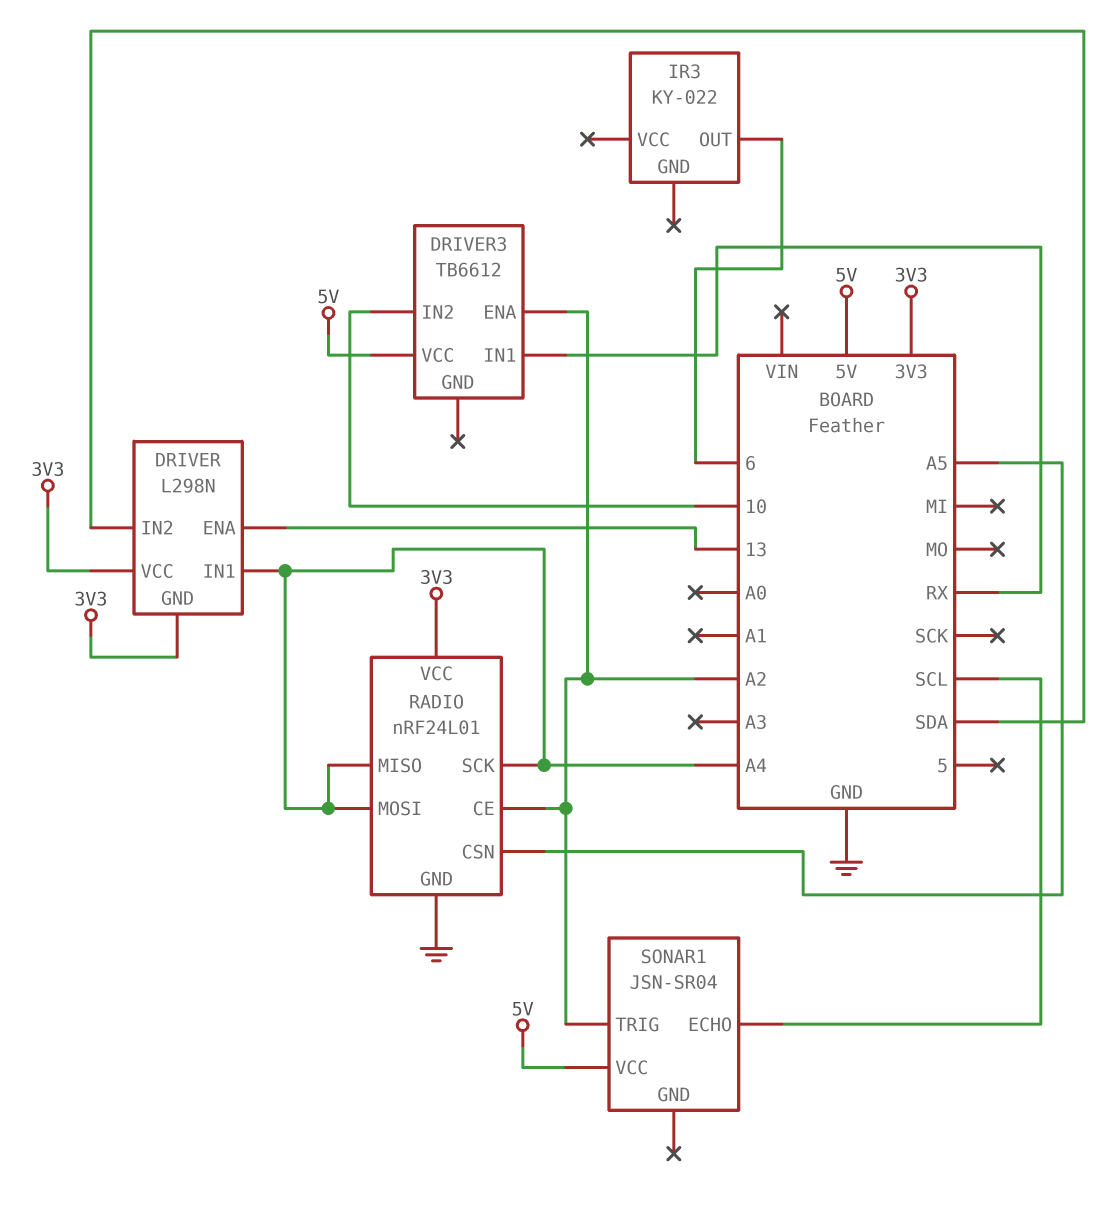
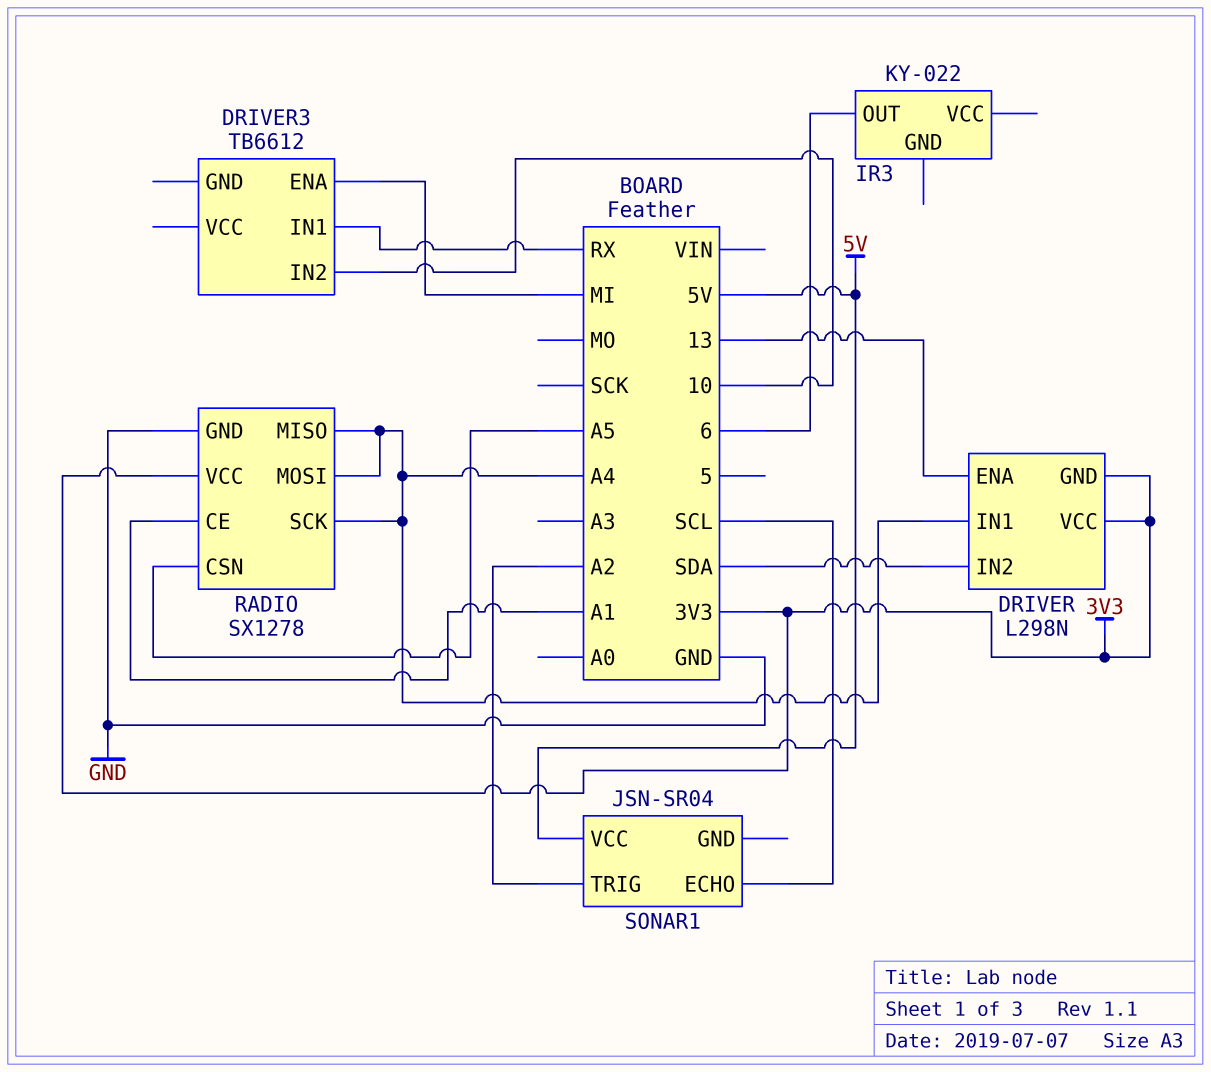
DRIVER3 pin ENA: A2 -> MI
DRIVER3 pin VCC: 5V -> none
RADIO: nRF24L01 -> SX1278
RADIO pin CE: A2 -> A1

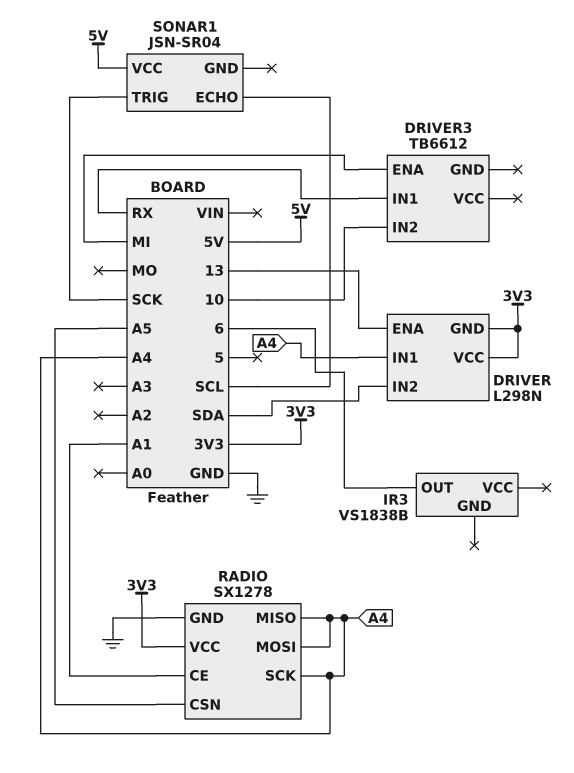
IR3: KY-022 -> VS1838B
SONAR1 pin TRIG: A2 -> SCK

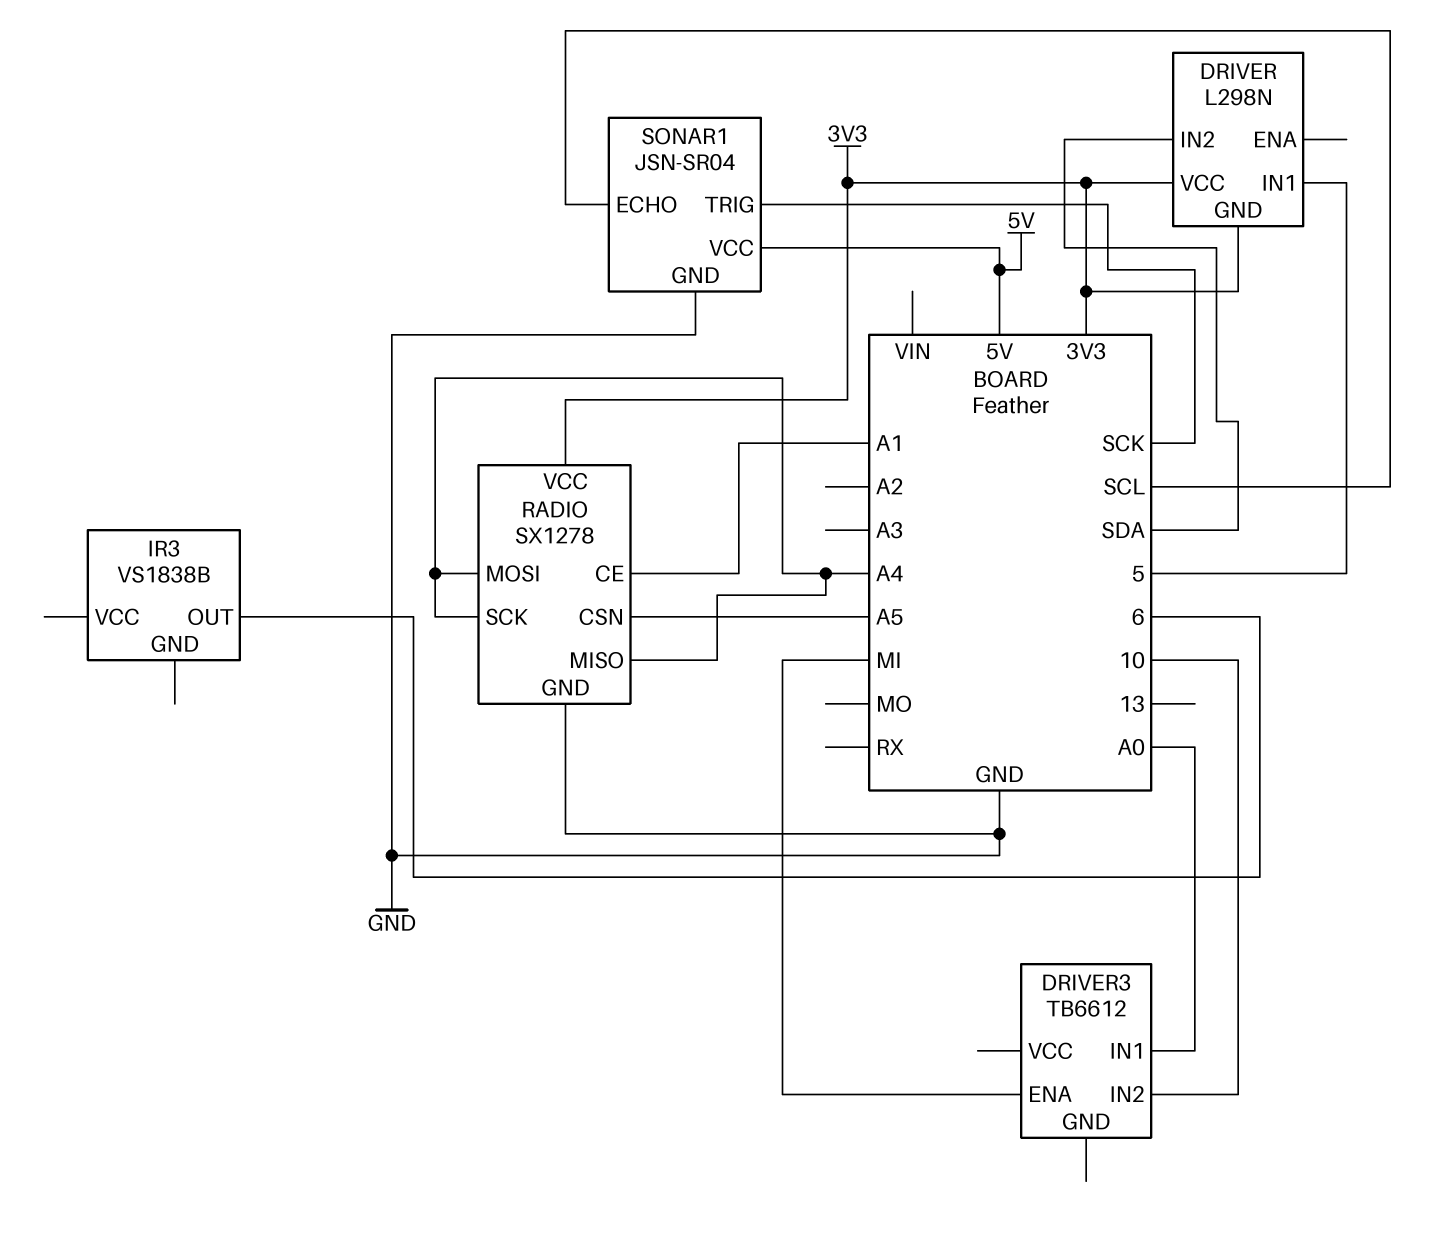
DRIVER pin ENA: 13 -> none
DRIVER pin IN1: A4 -> 5
DRIVER3 pin IN1: RX -> A0
SONAR1 pin GND: none -> GND

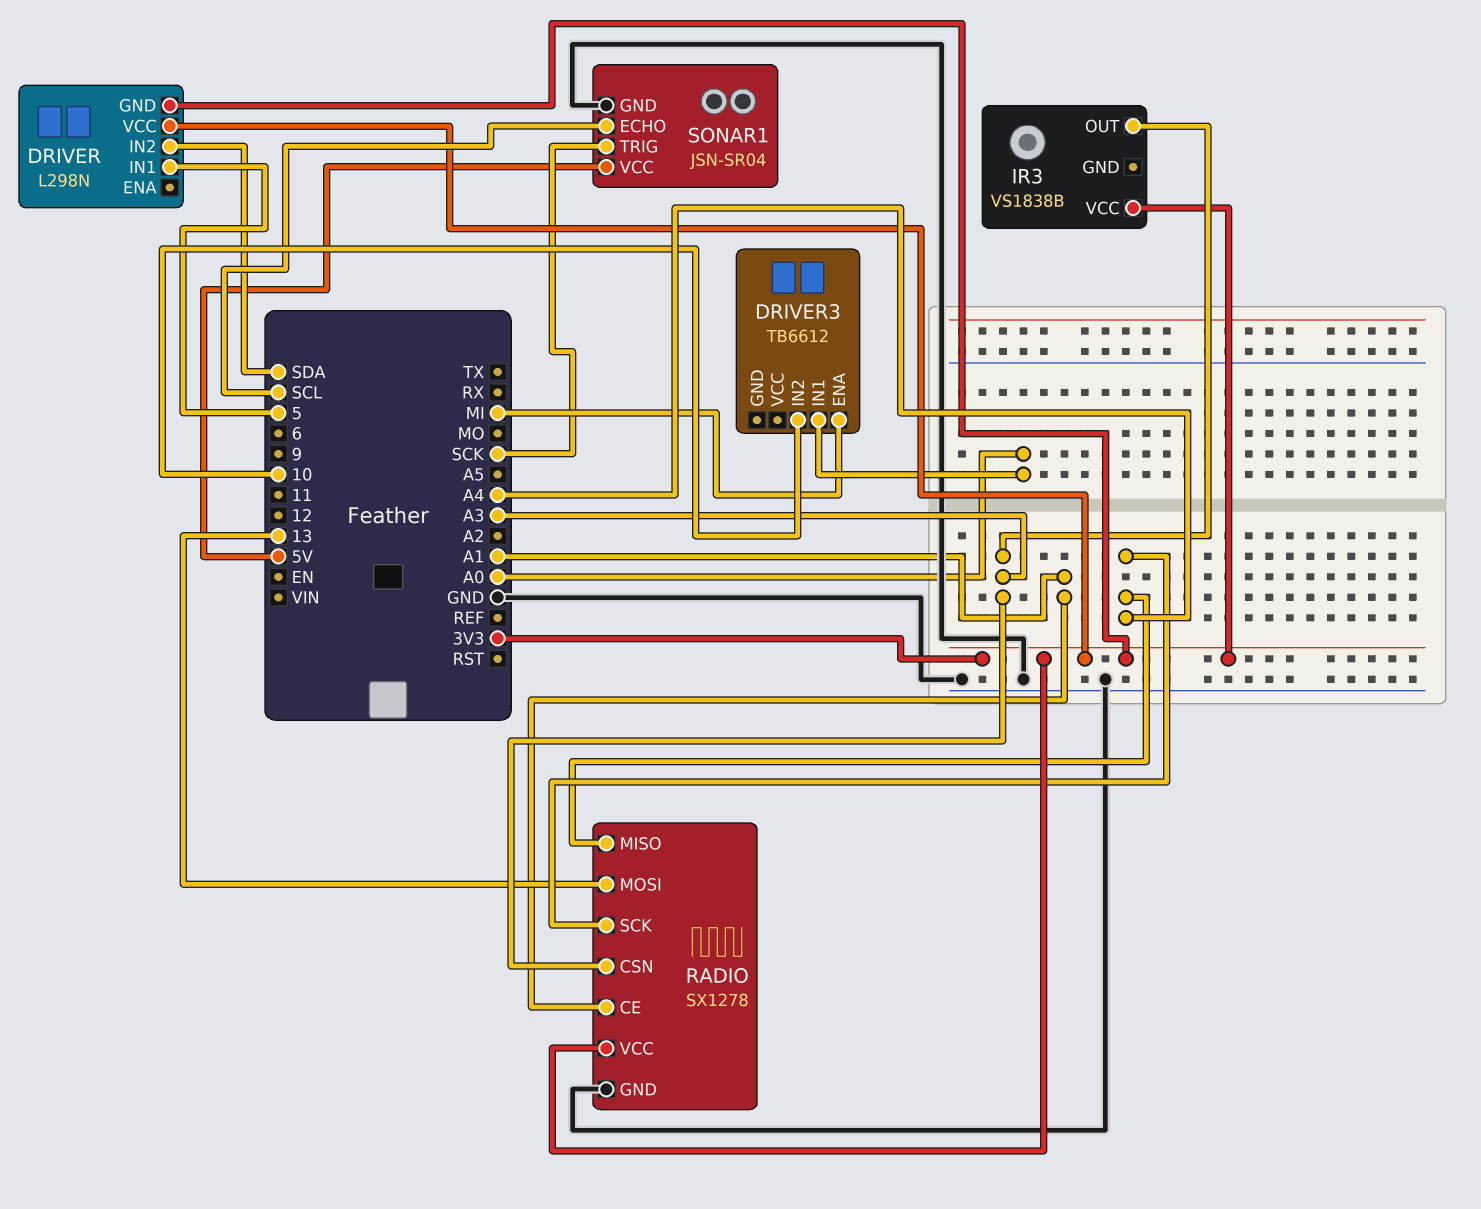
IR3 pin OUT: 6 -> A3
IR3 pin VCC: none -> 3V3
RADIO pin CSN: A5 -> A3
RADIO pin MOSI: A4 -> 13

